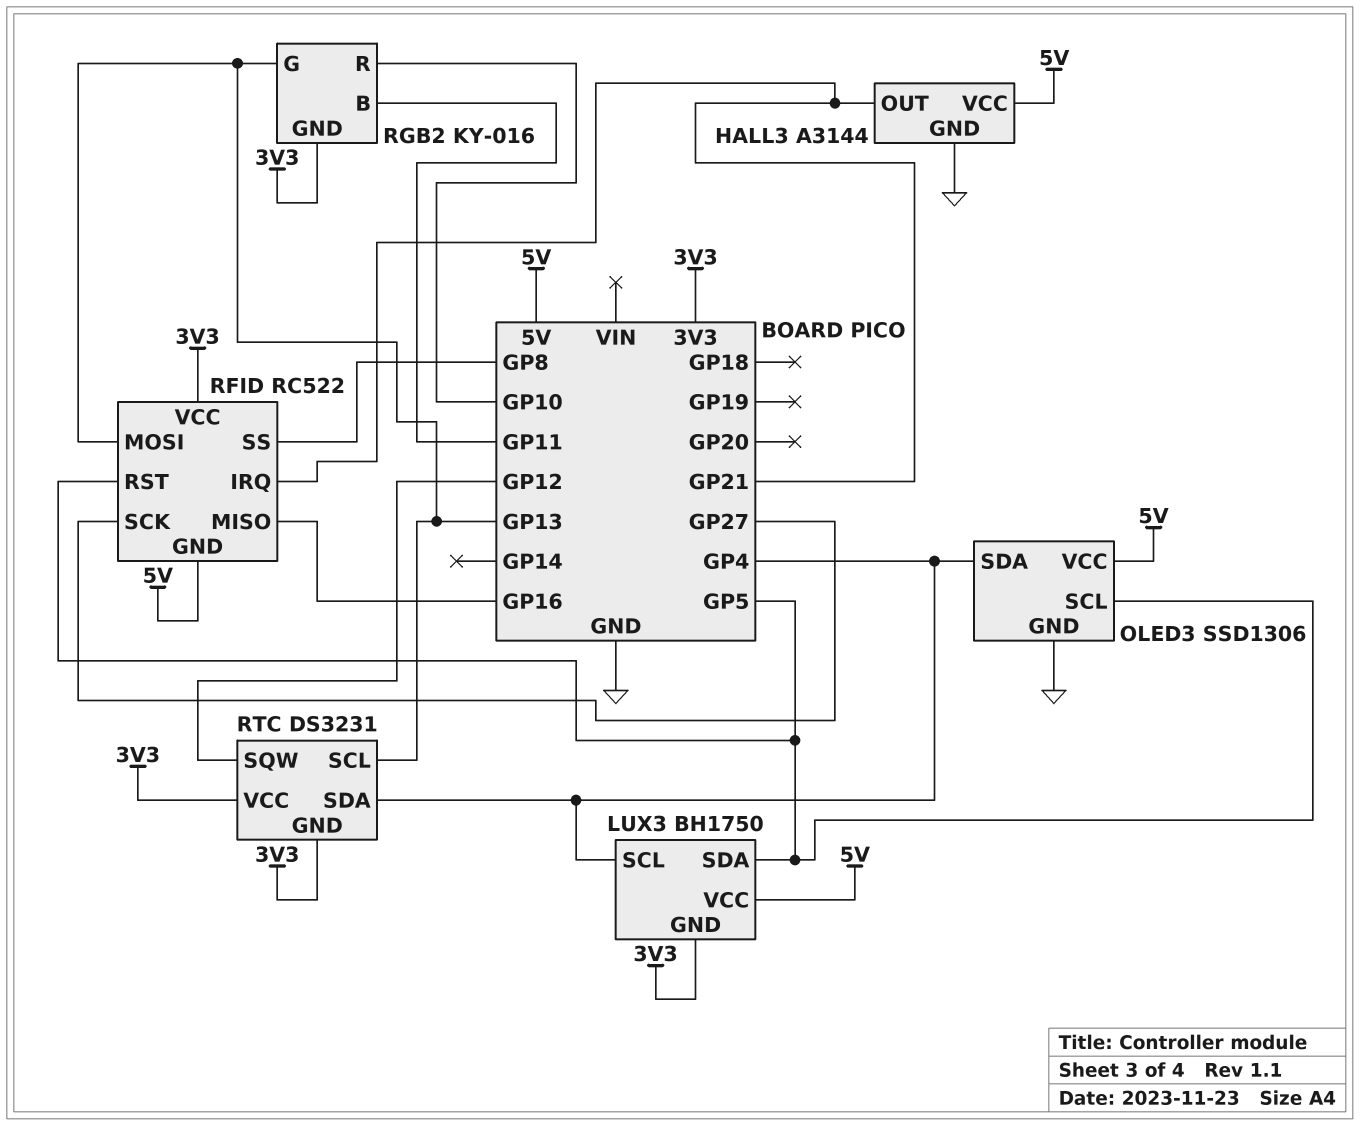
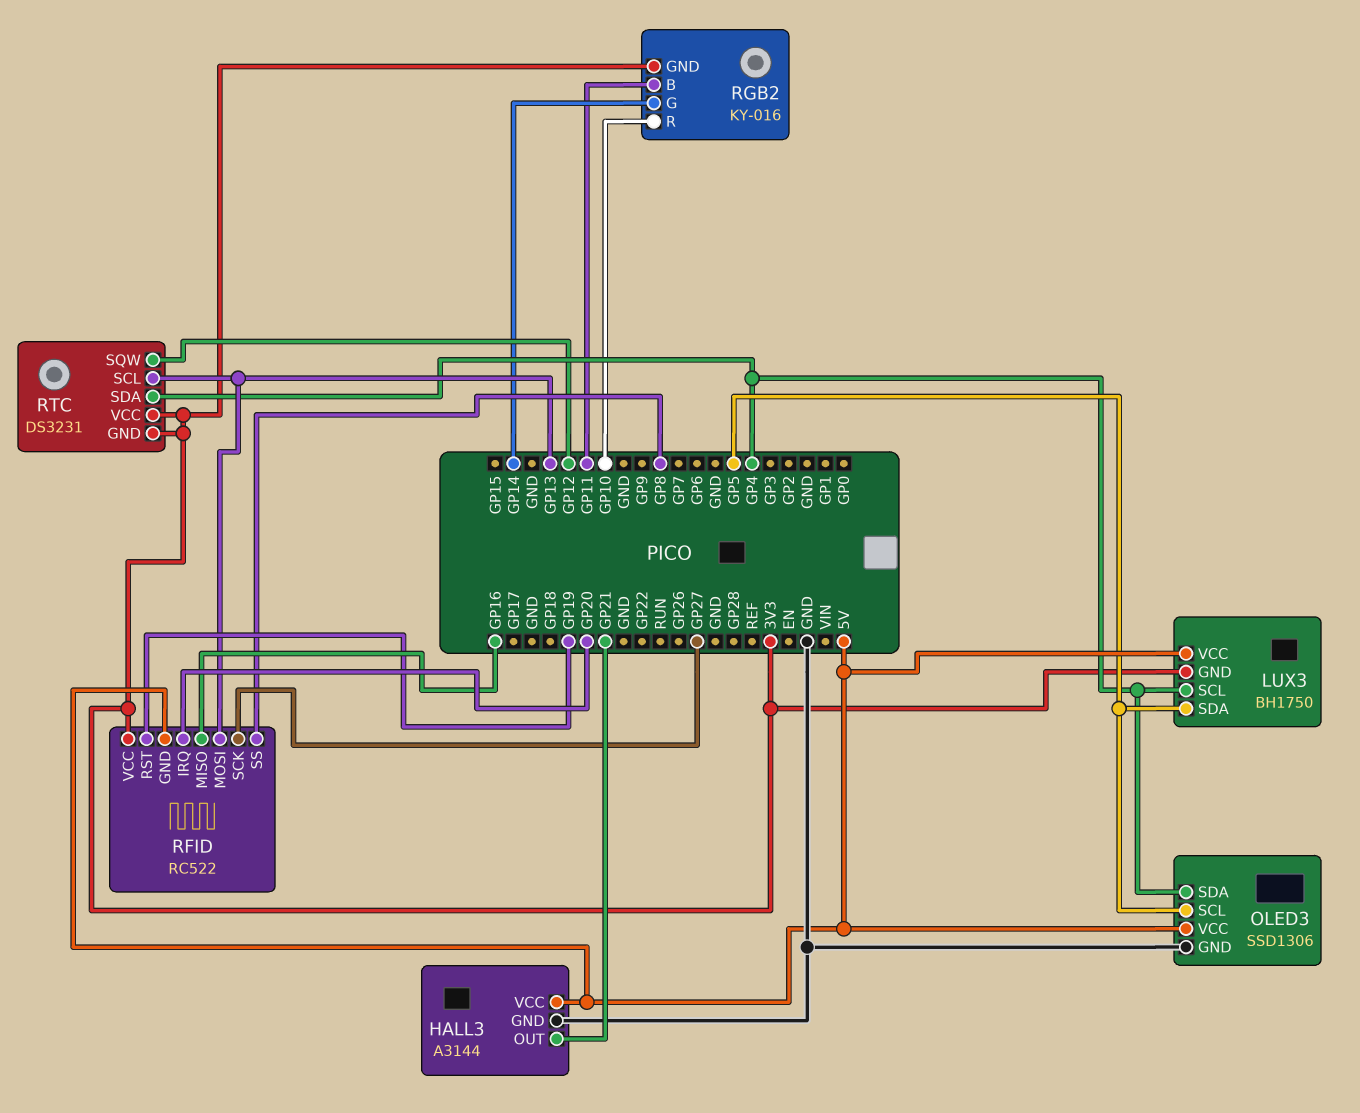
RFID pin IRQ: GP21 -> GP20
RFID pin RST: GP5 -> GP19
RGB2 pin G: GP13 -> GP14

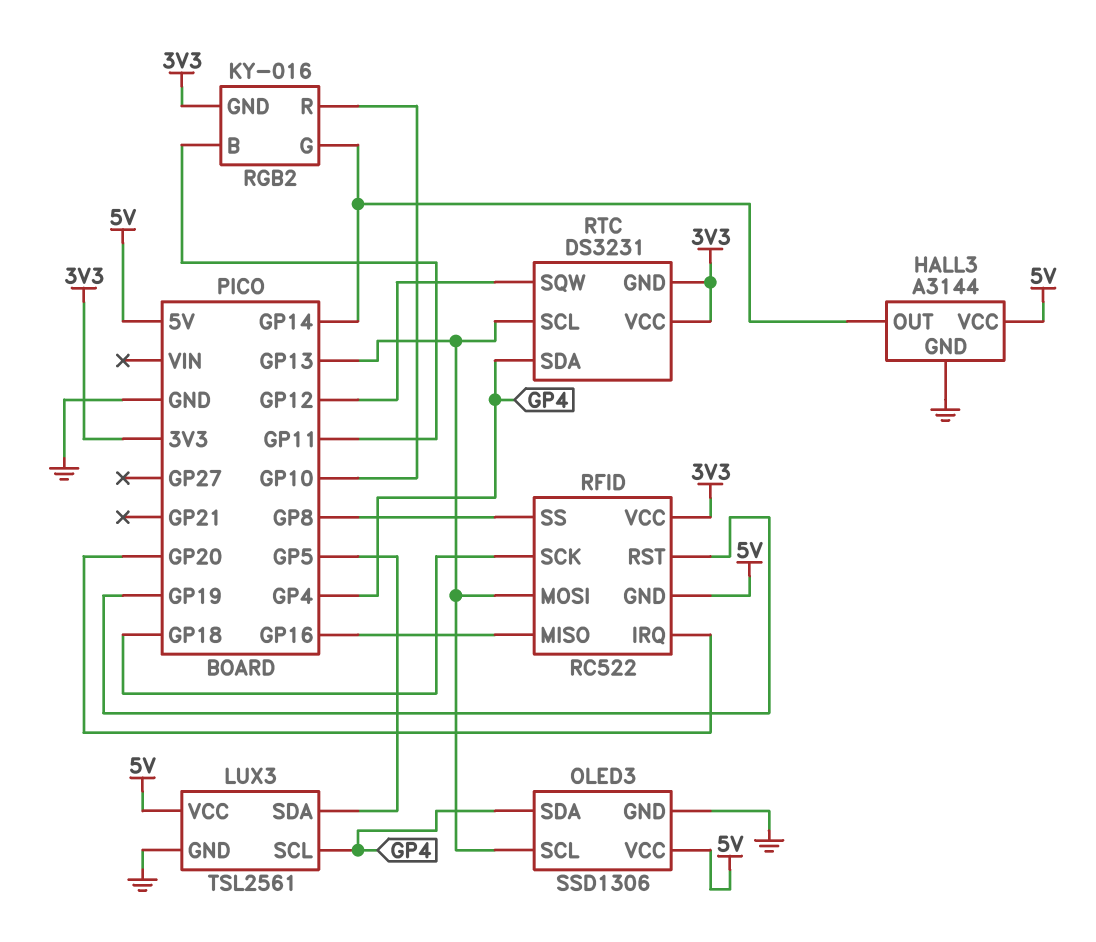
HALL3 pin OUT: GP21 -> GP14
LUX3: BH1750 -> TSL2561
LUX3 pin GND: 3V3 -> GND
OLED3 pin SCL: GP5 -> GP13
RFID pin SCK: GP27 -> GP18

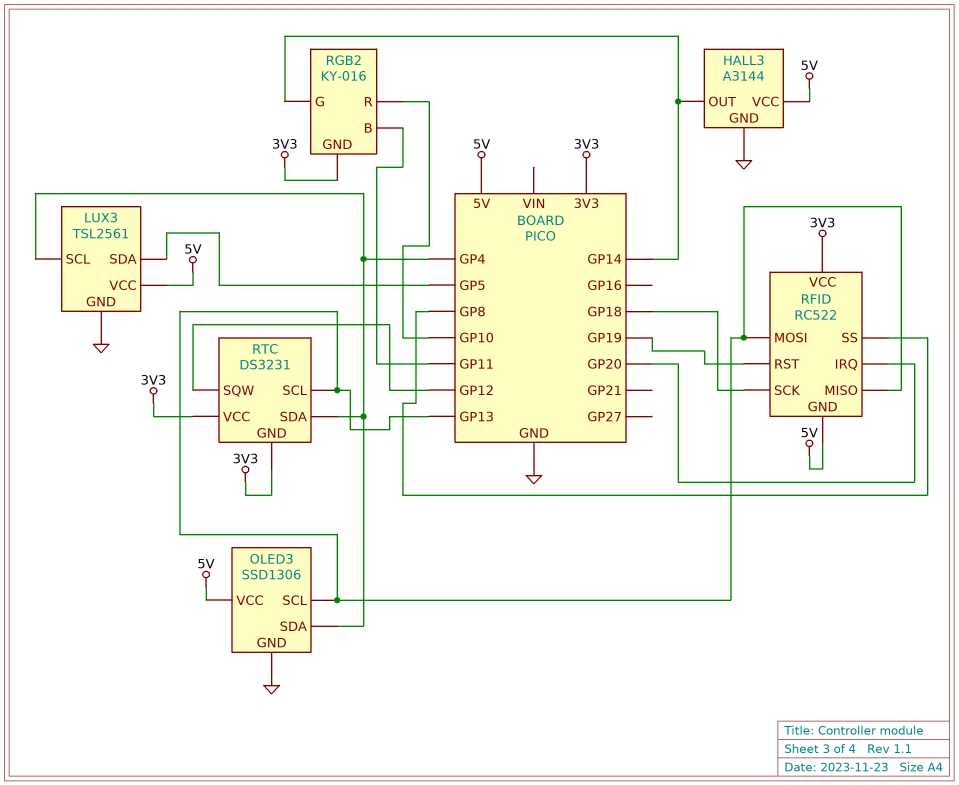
RFID pin MISO: GP16 -> GP13

